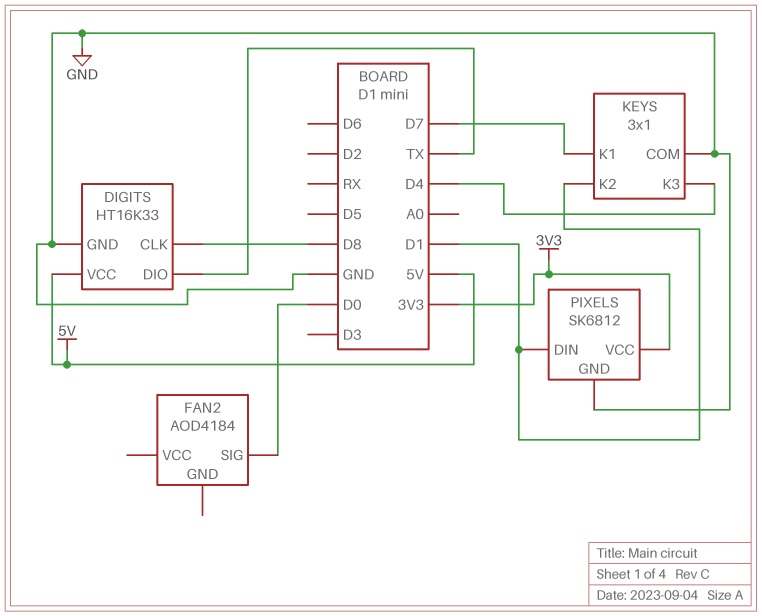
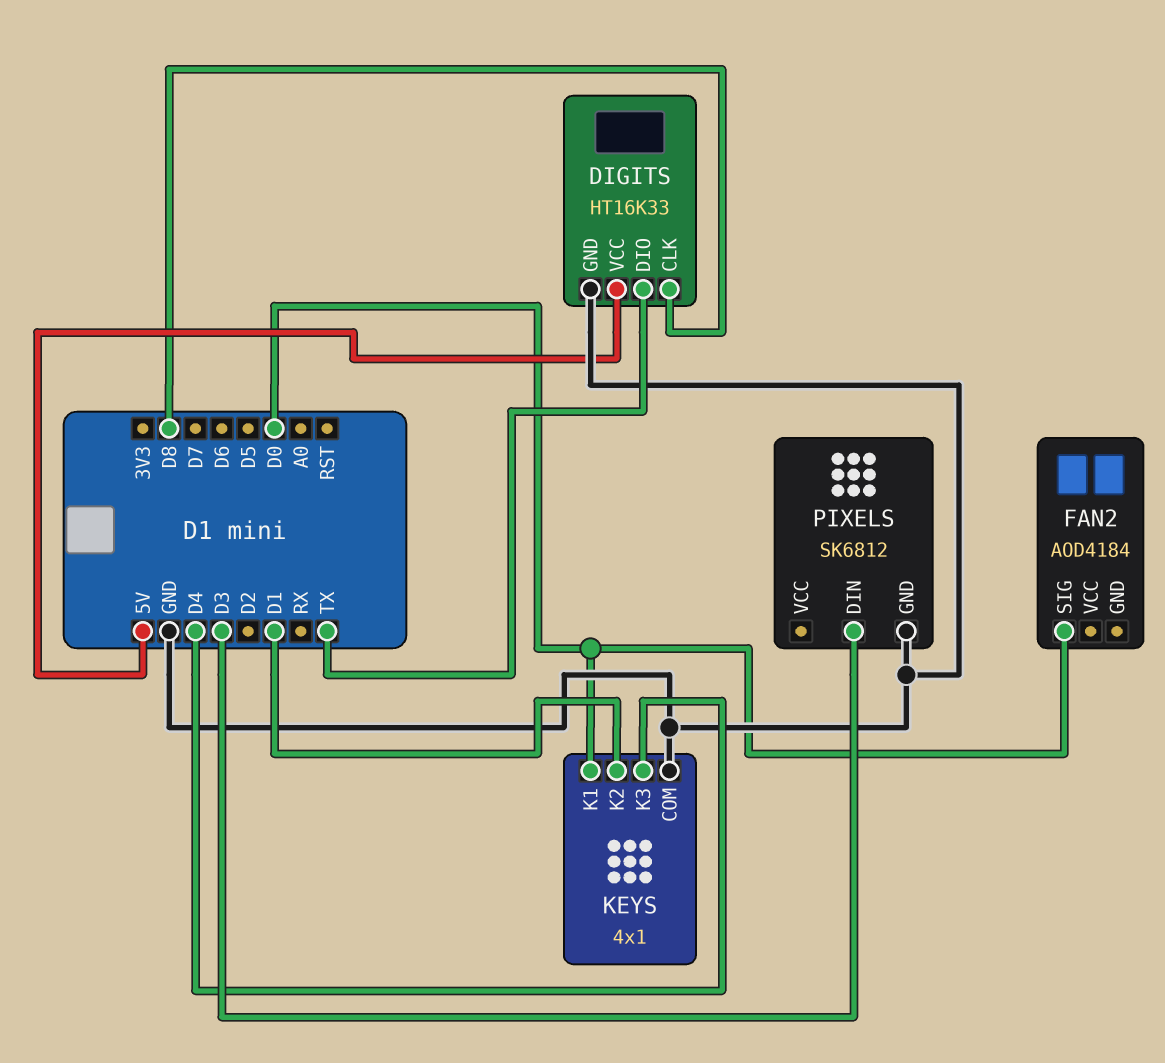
KEYS: 3x1 -> 4x1
KEYS pin K1: D7 -> D0
PIXELS pin DIN: D1 -> D3
PIXELS pin VCC: 3V3 -> none

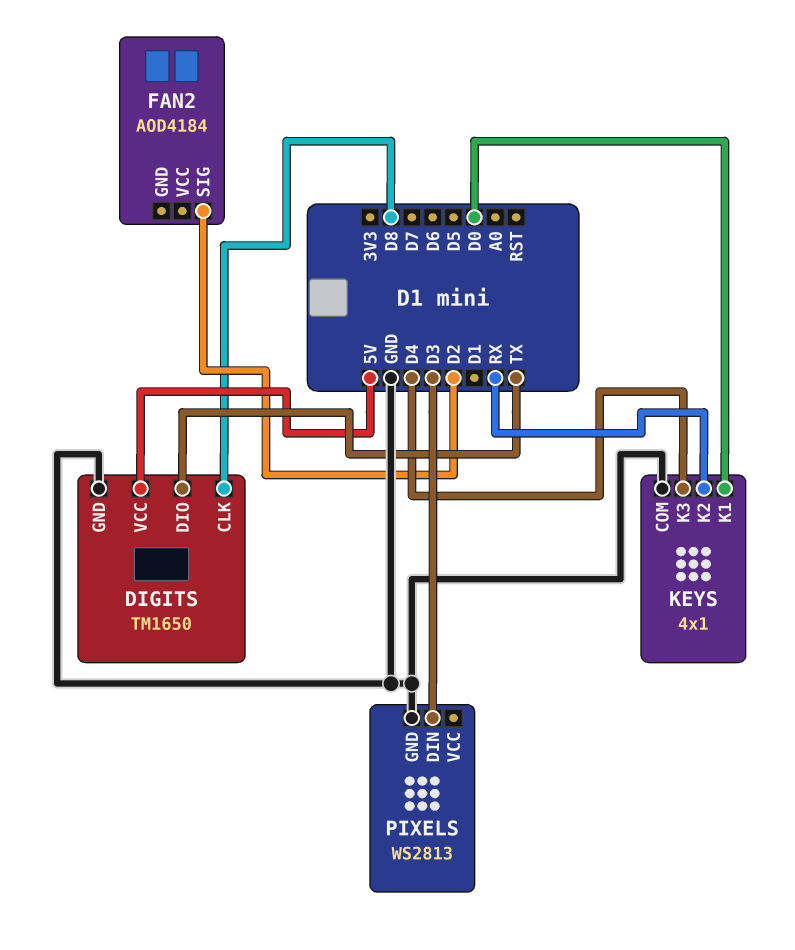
DIGITS: HT16K33 -> TM1650
FAN2 pin SIG: D0 -> D2
KEYS pin K2: D1 -> RX
PIXELS: SK6812 -> WS2813

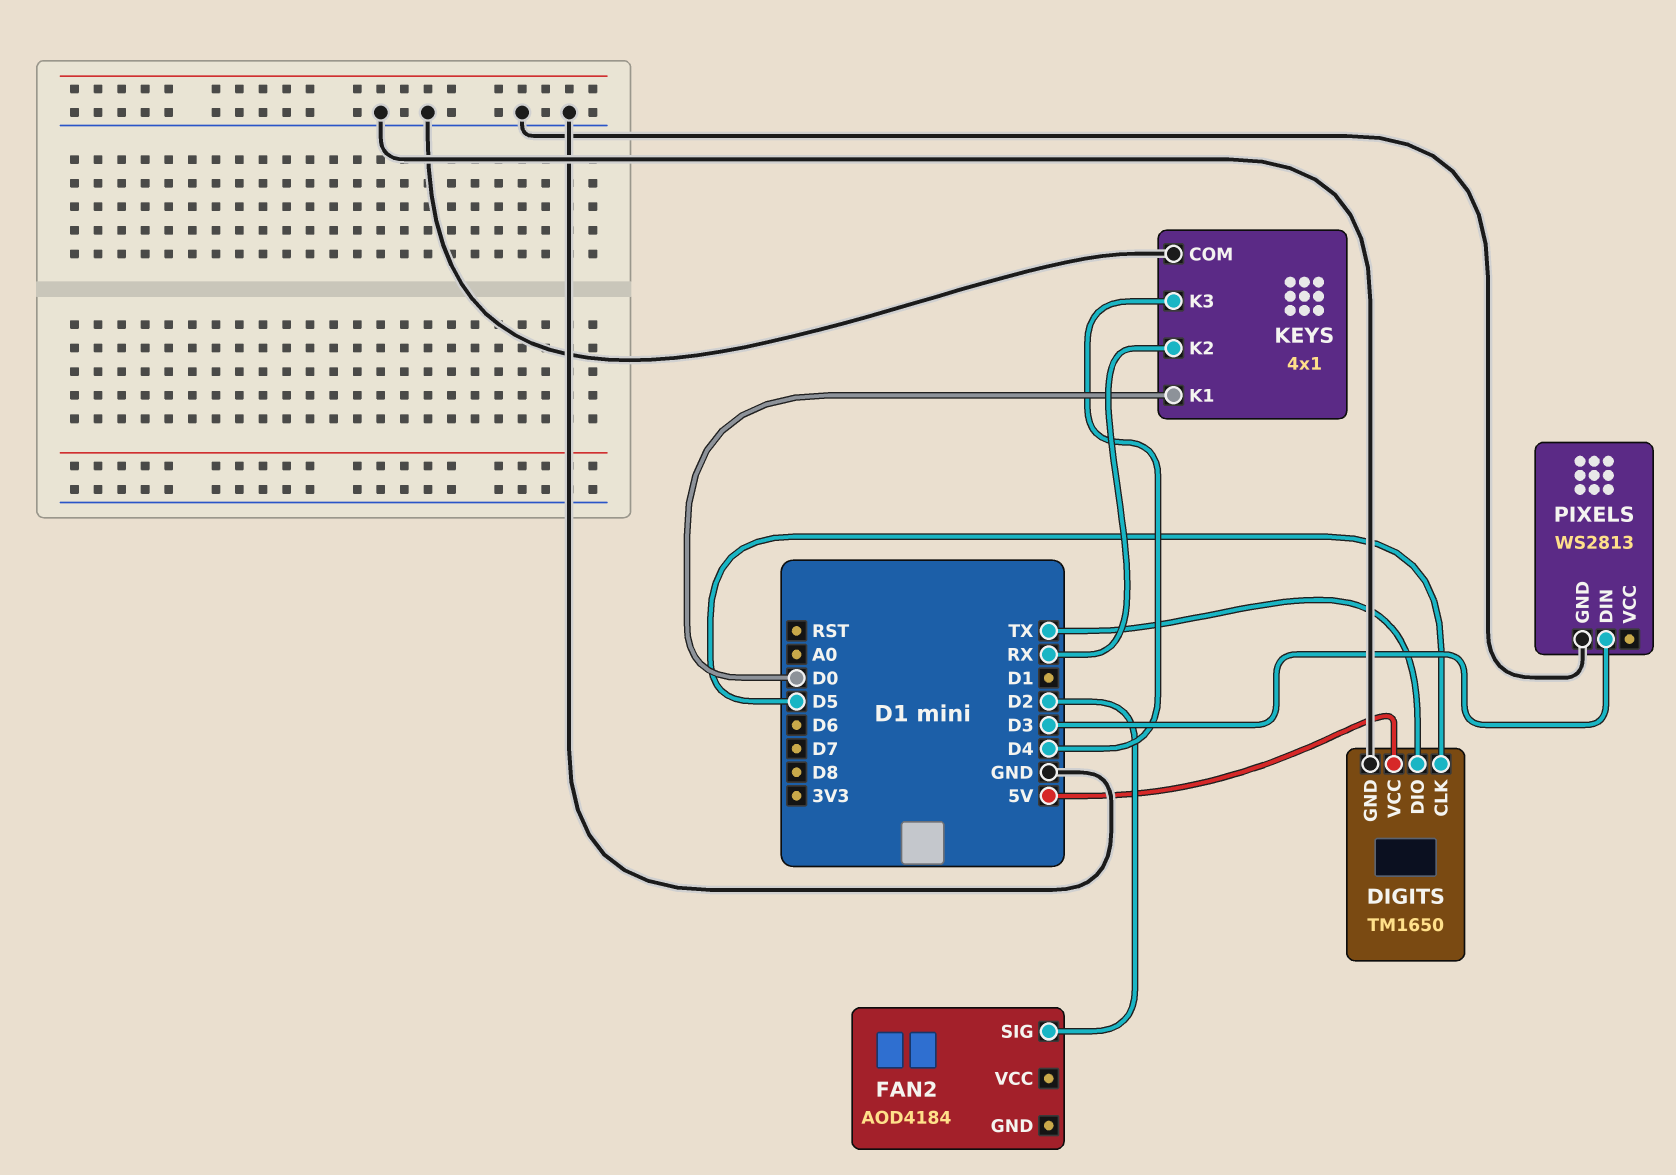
DIGITS pin CLK: D8 -> D5

